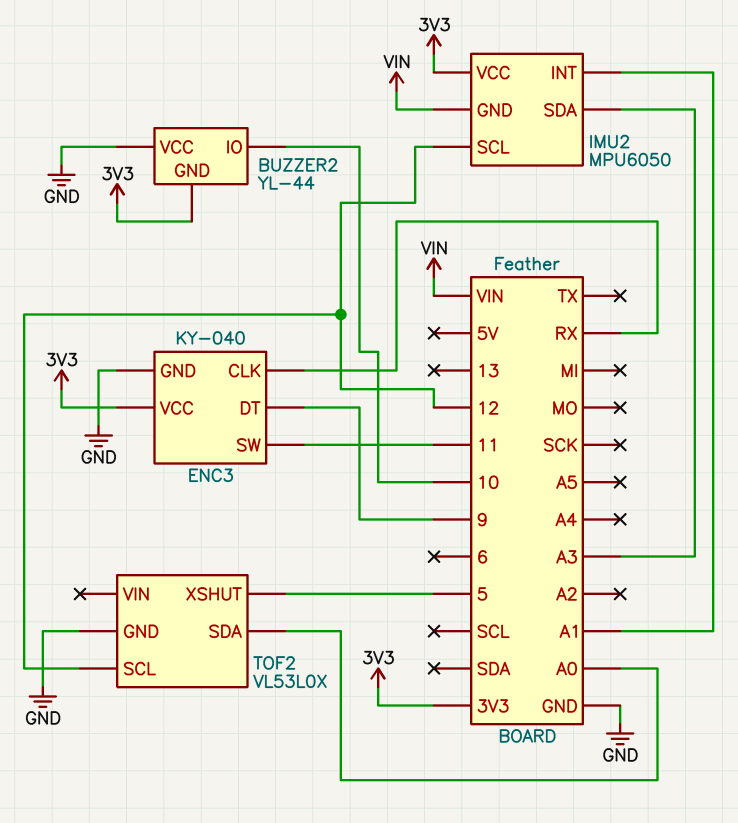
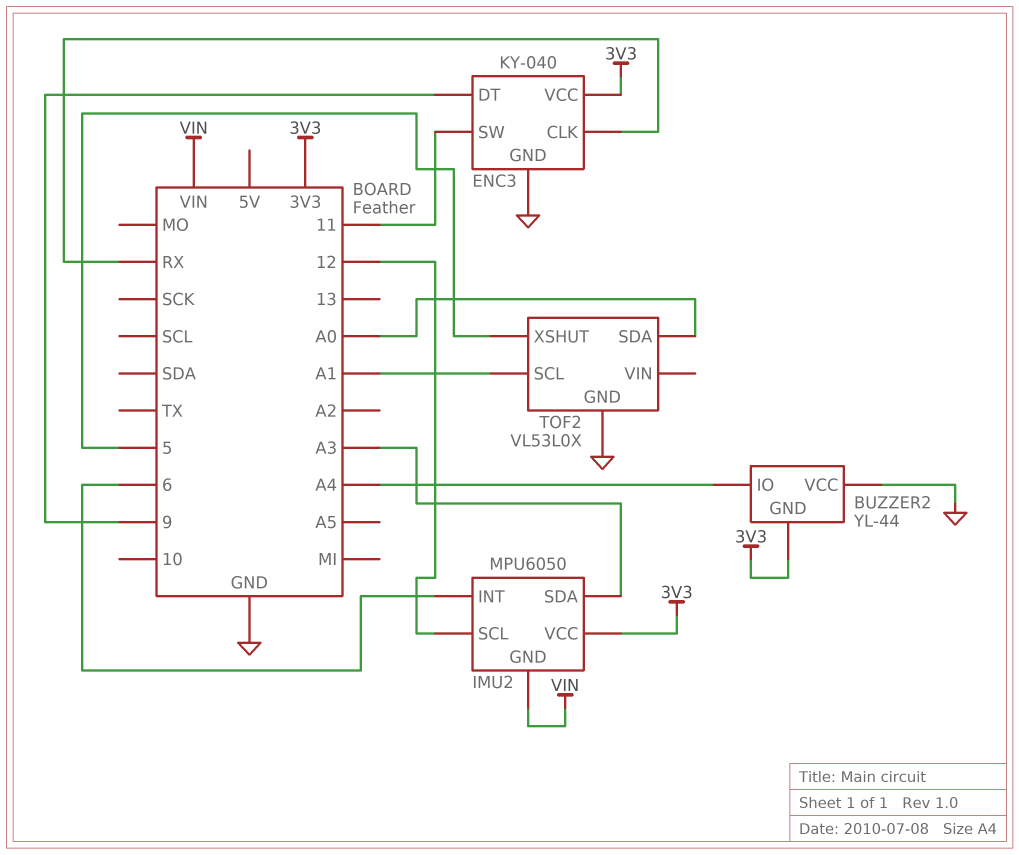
BUZZER2 pin IO: 10 -> A4
IMU2 pin INT: A1 -> 6
TOF2 pin SCL: 12 -> A1

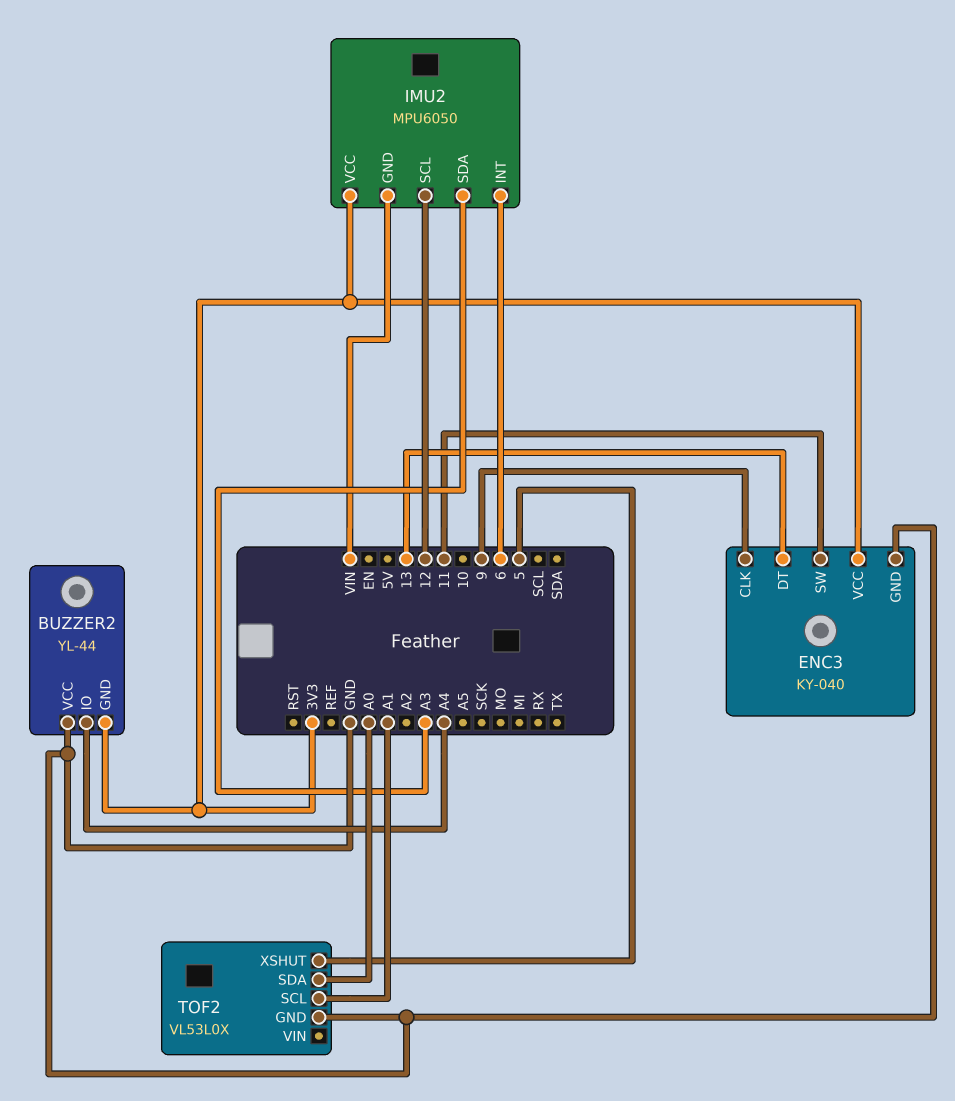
ENC3 pin CLK: RX -> 9
ENC3 pin DT: 9 -> 13

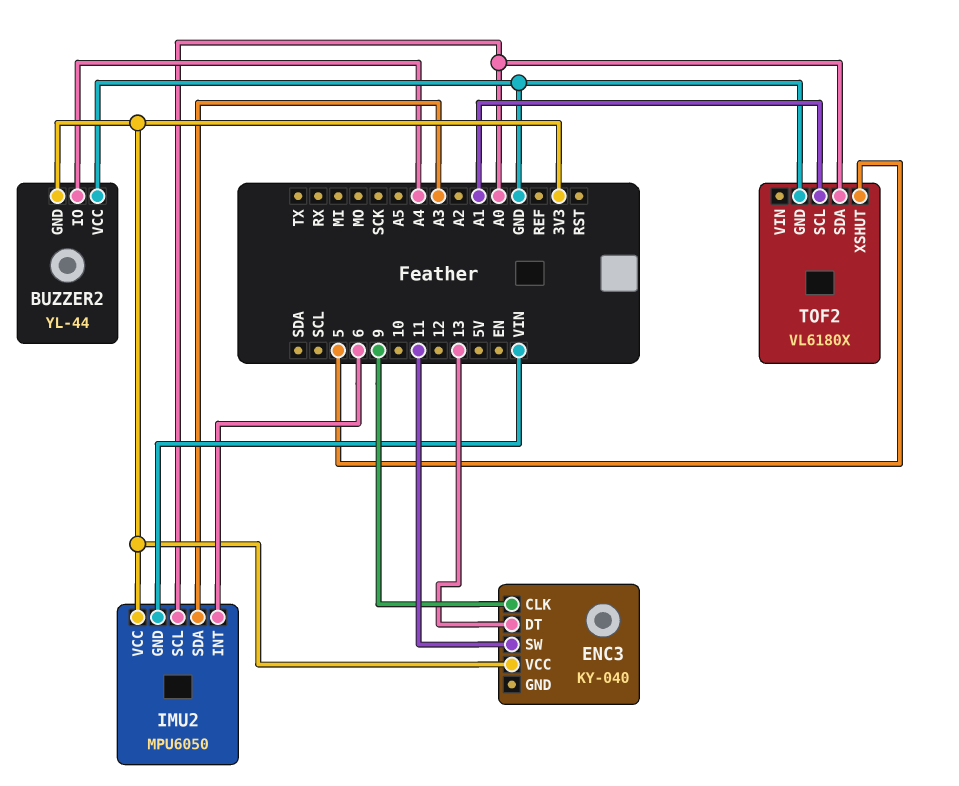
ENC3 pin GND: GND -> none
IMU2 pin SCL: 12 -> A0
TOF2: VL53L0X -> VL6180X

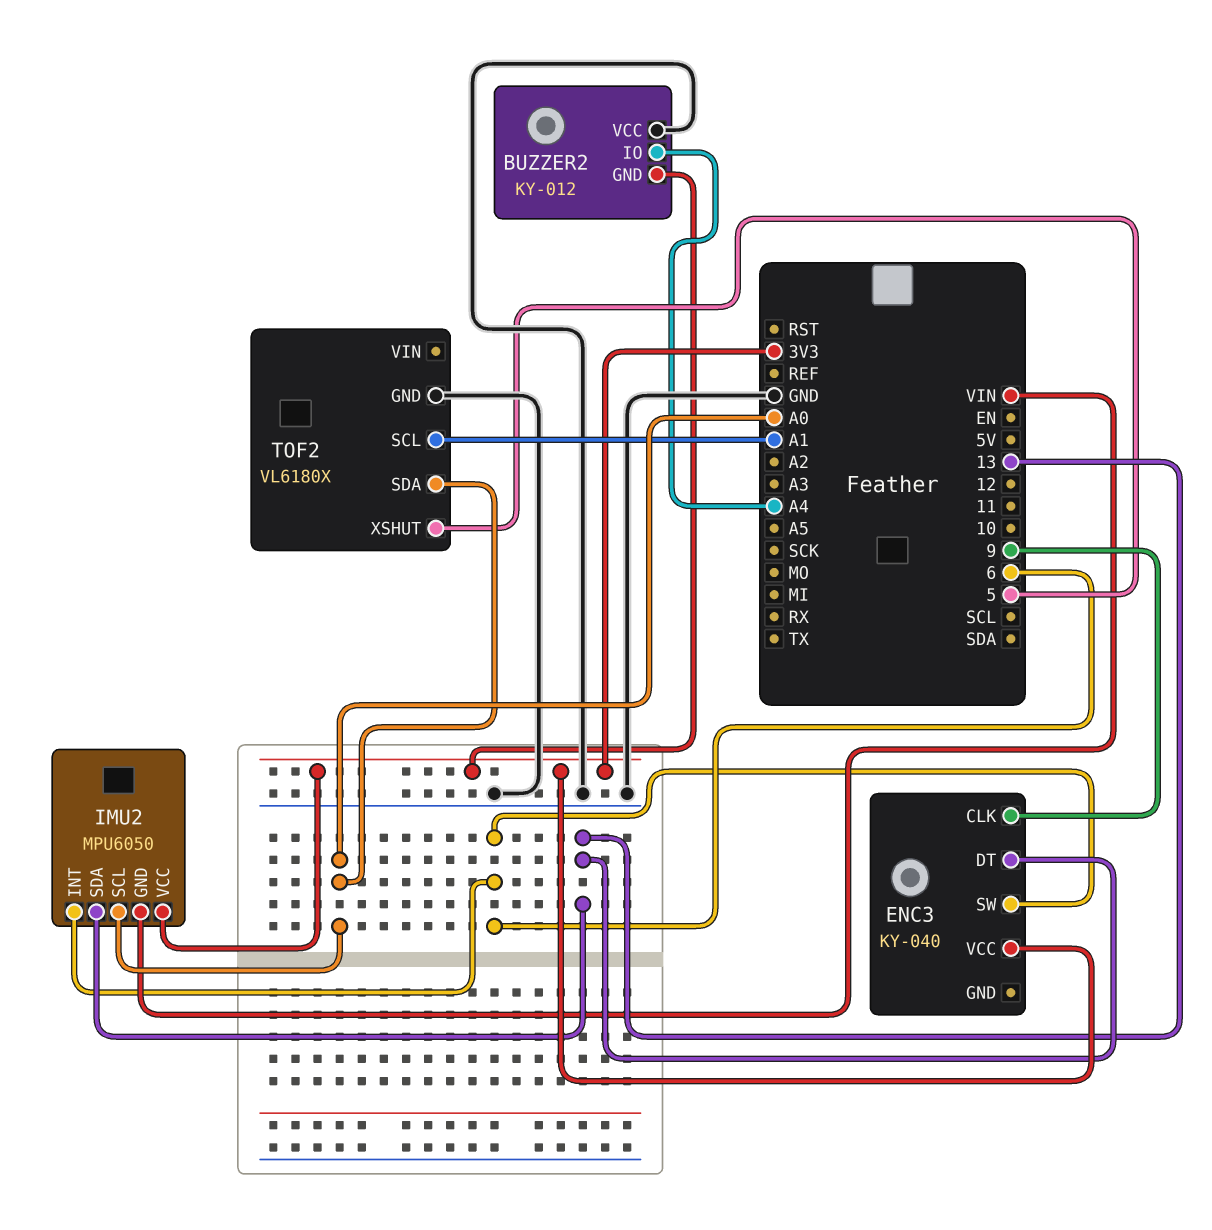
BUZZER2: YL-44 -> KY-012
ENC3 pin SW: 11 -> 6
IMU2 pin SDA: A3 -> 13

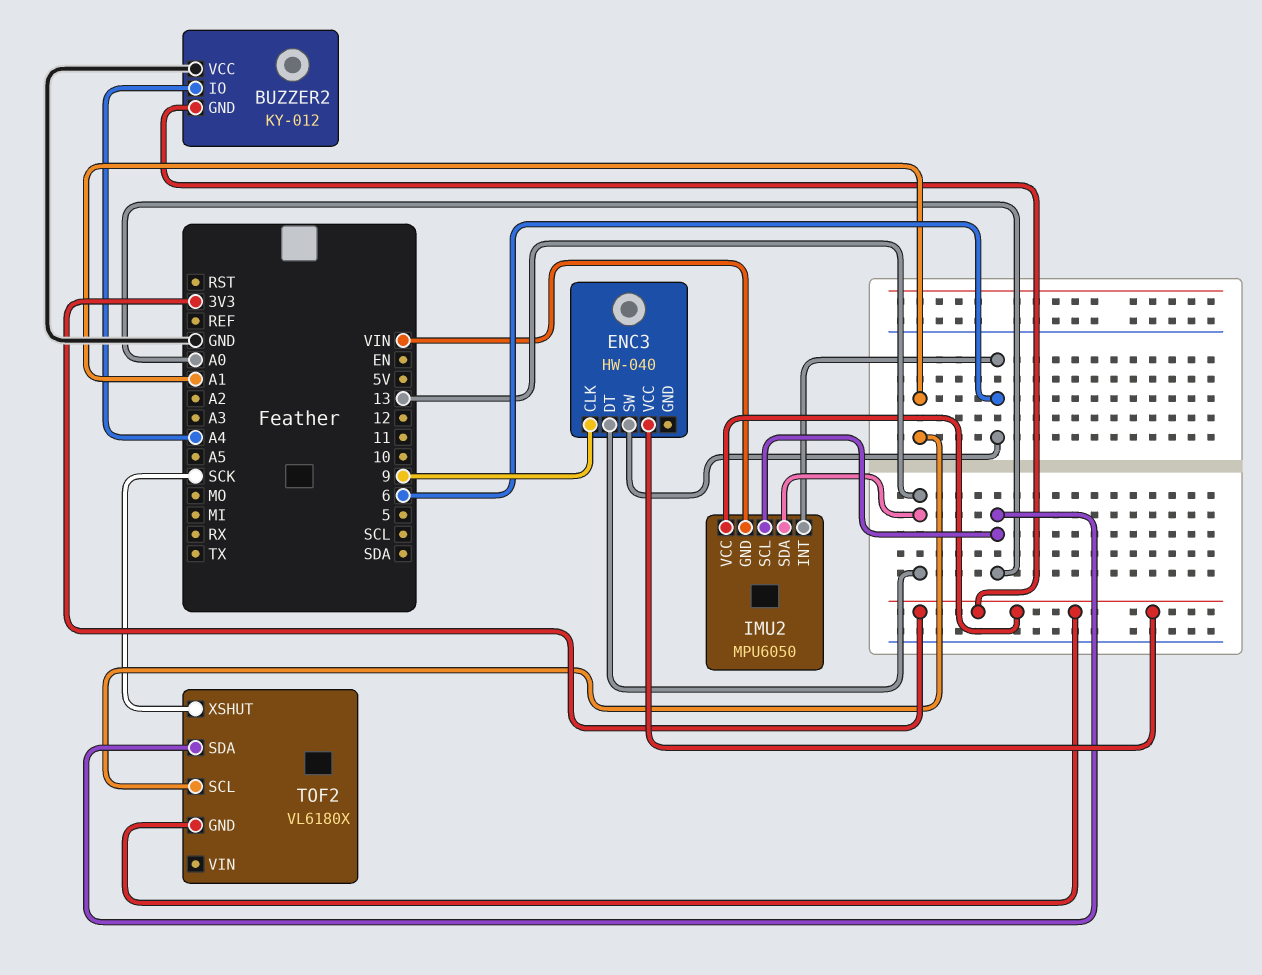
ENC3: KY-040 -> HW-040
TOF2 pin GND: GND -> 3V3
TOF2 pin XSHUT: 5 -> SCK

